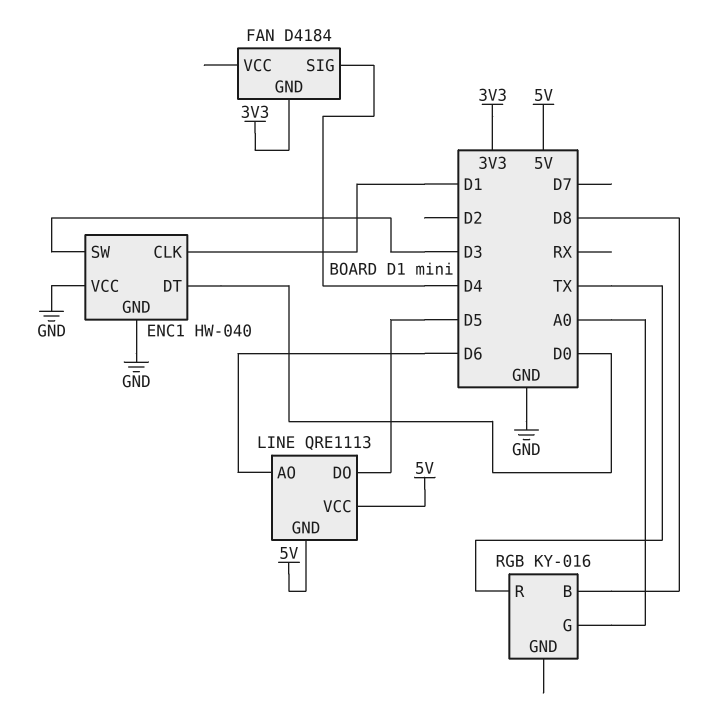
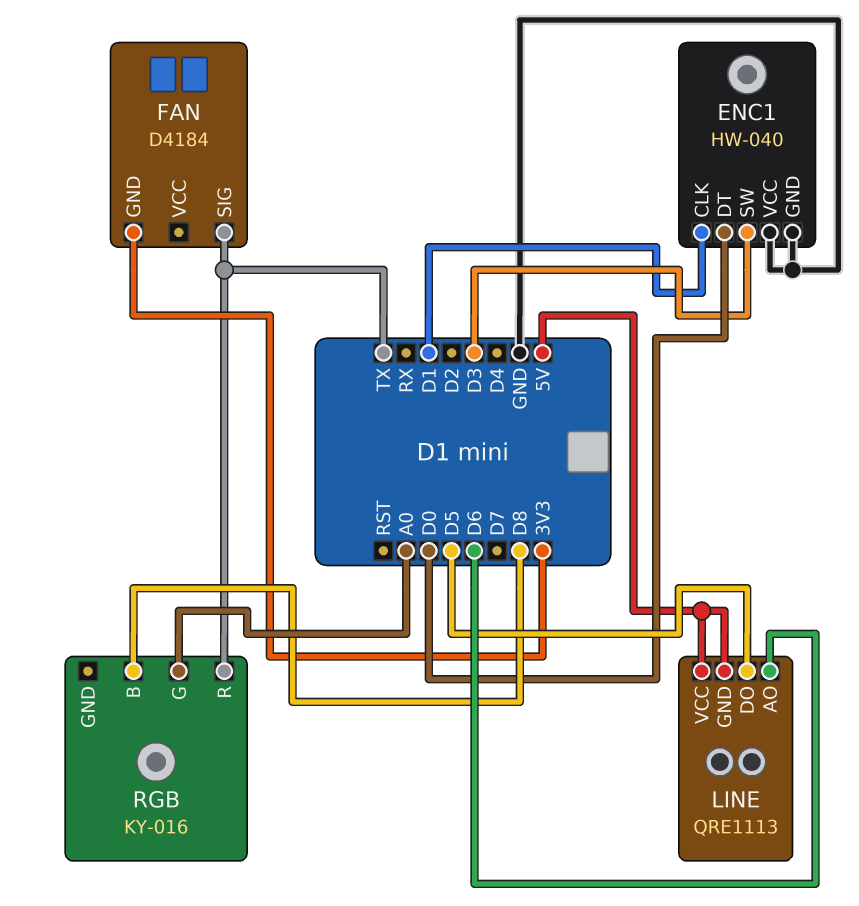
FAN pin SIG: D4 -> TX

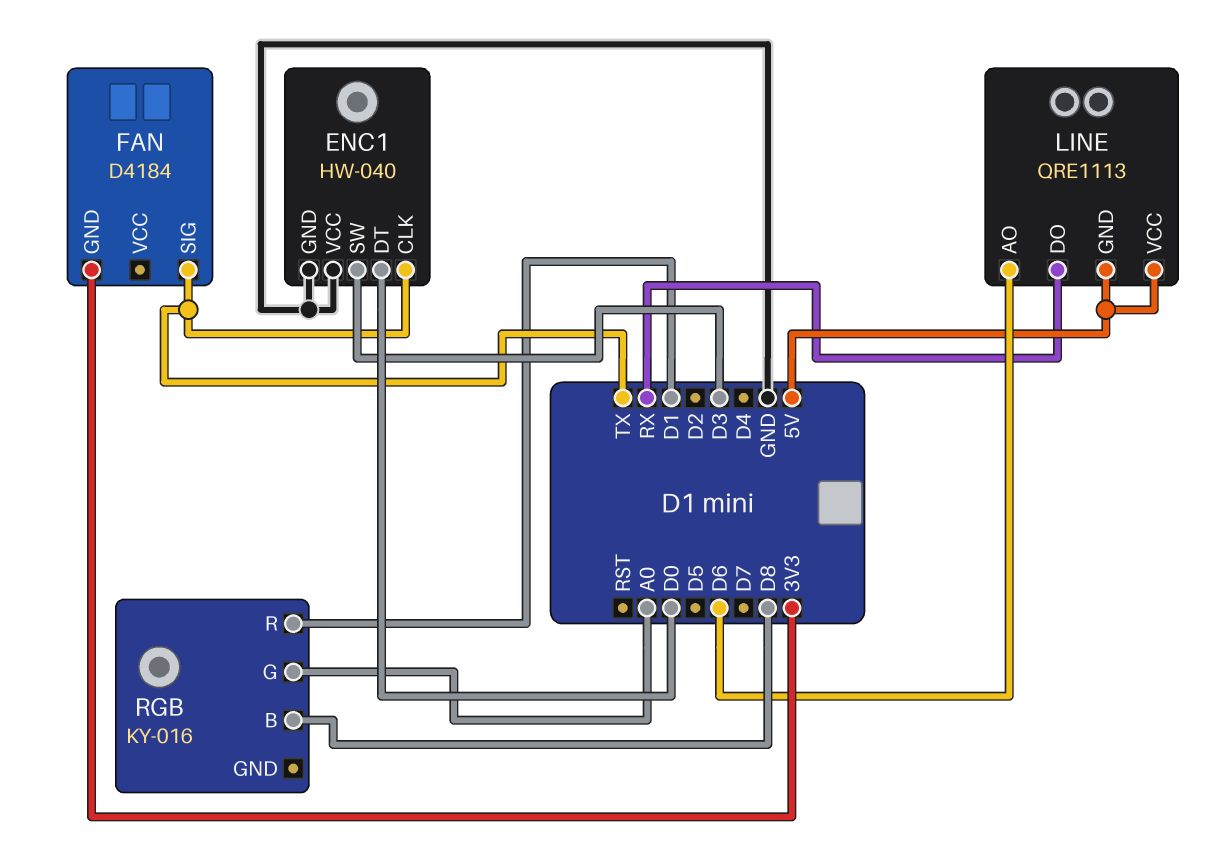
ENC1 pin CLK: D1 -> TX
LINE pin DO: D5 -> RX
RGB pin R: TX -> D1

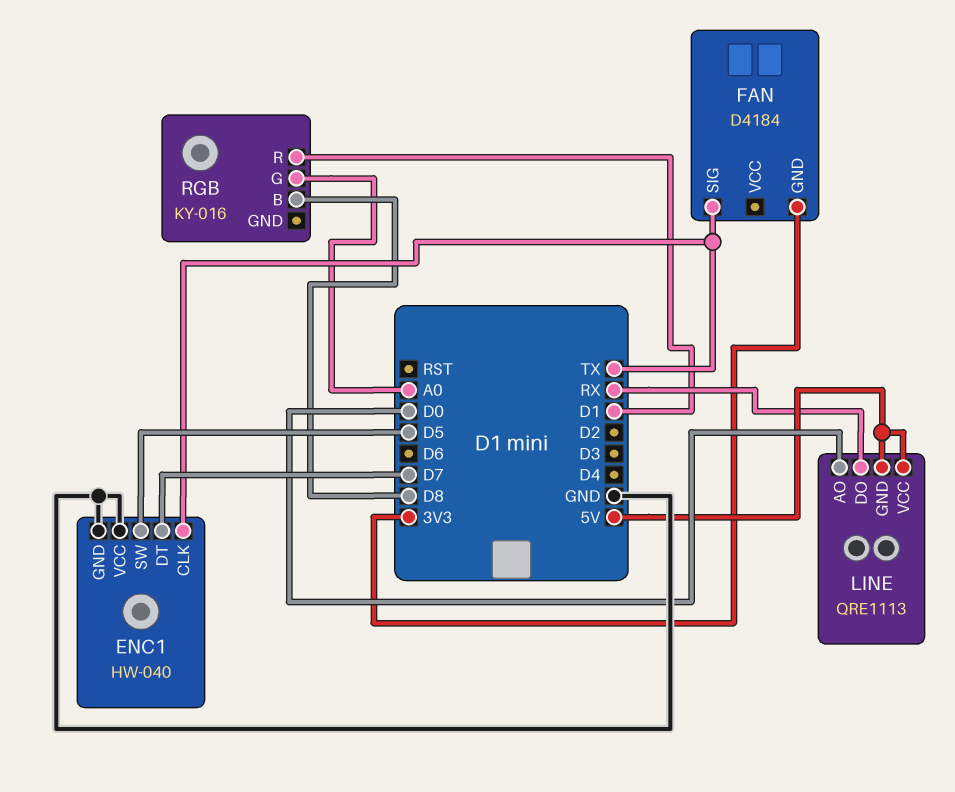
ENC1 pin DT: D0 -> D7
ENC1 pin SW: D3 -> D5
LINE pin AO: D6 -> D0

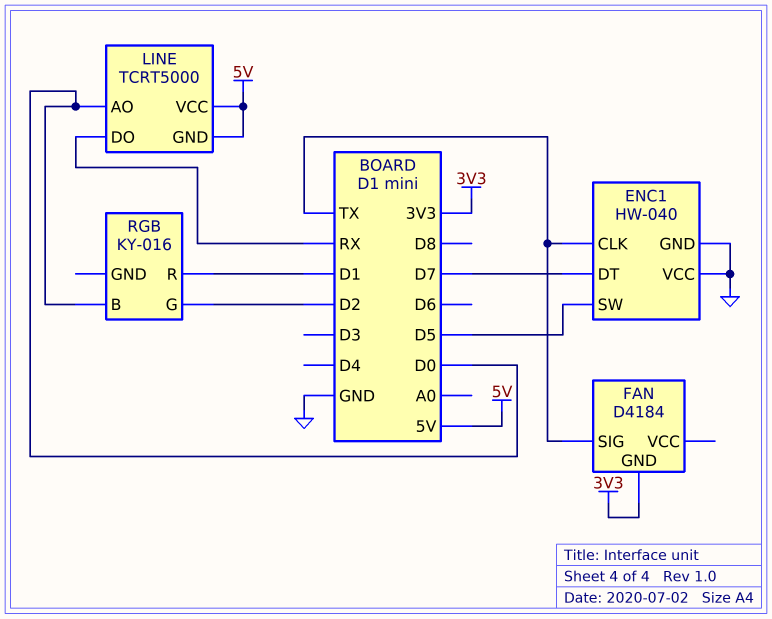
LINE: QRE1113 -> TCRT5000
RGB pin B: D8 -> D0
RGB pin G: A0 -> D2

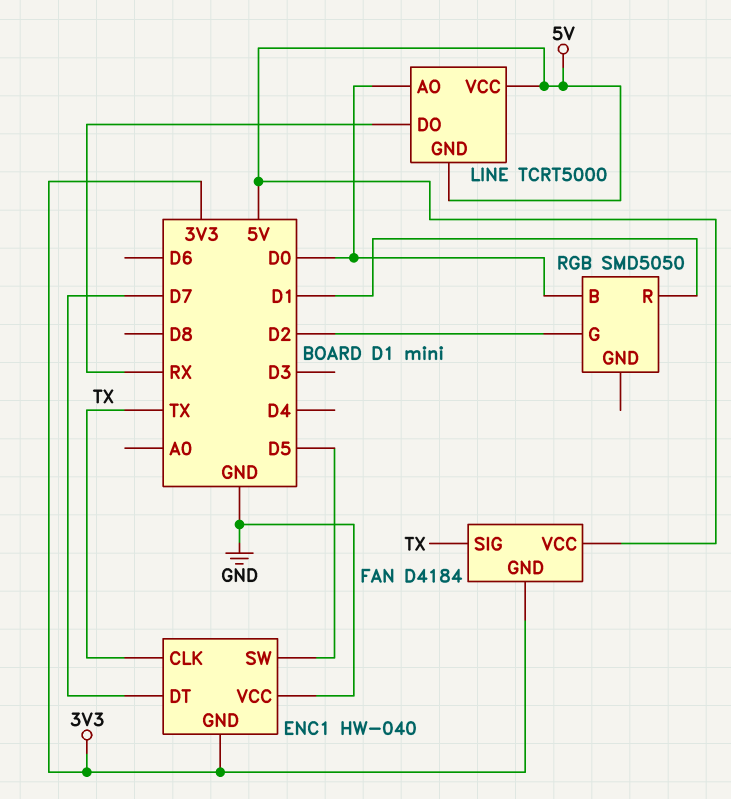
ENC1 pin GND: GND -> 3V3
FAN pin VCC: none -> 5V
RGB: KY-016 -> SMD5050

